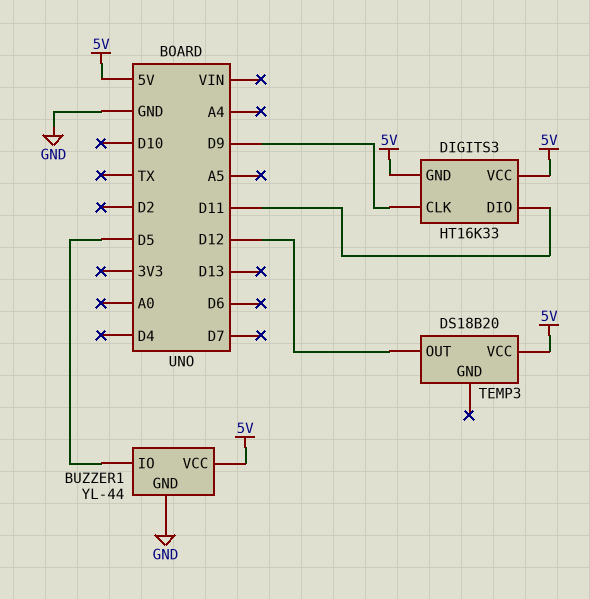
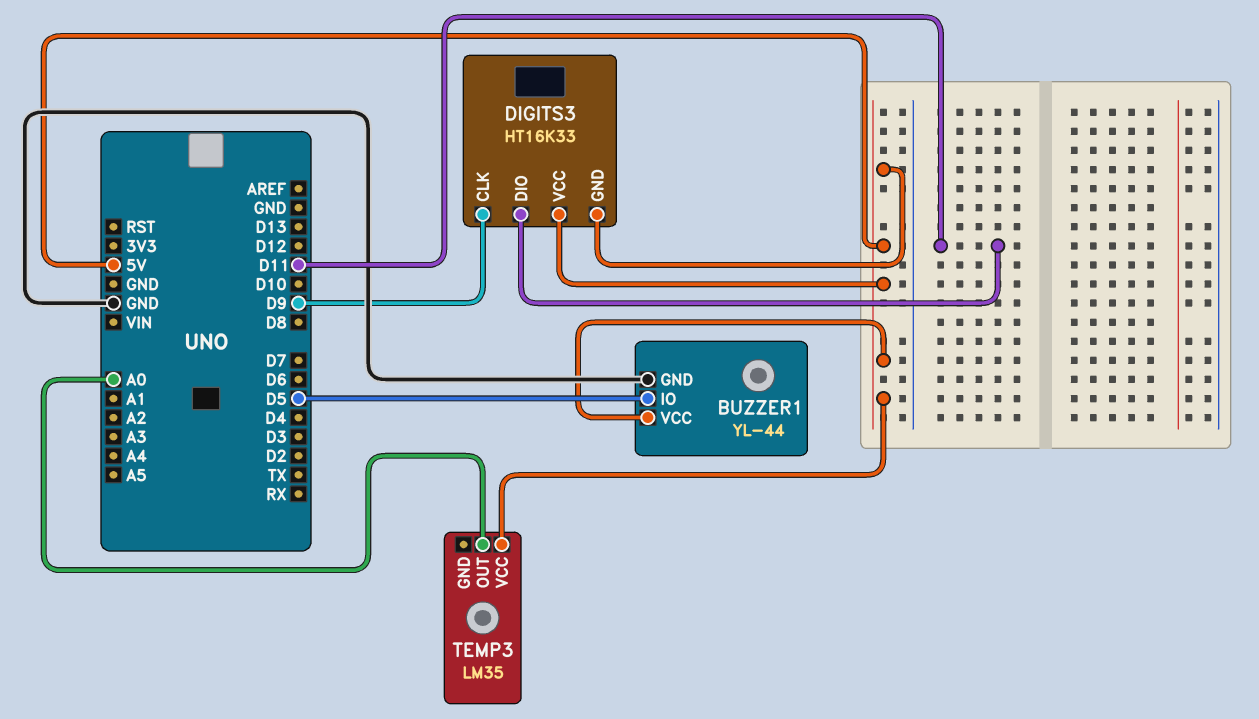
TEMP3: DS18B20 -> LM35
TEMP3 pin OUT: D12 -> A0

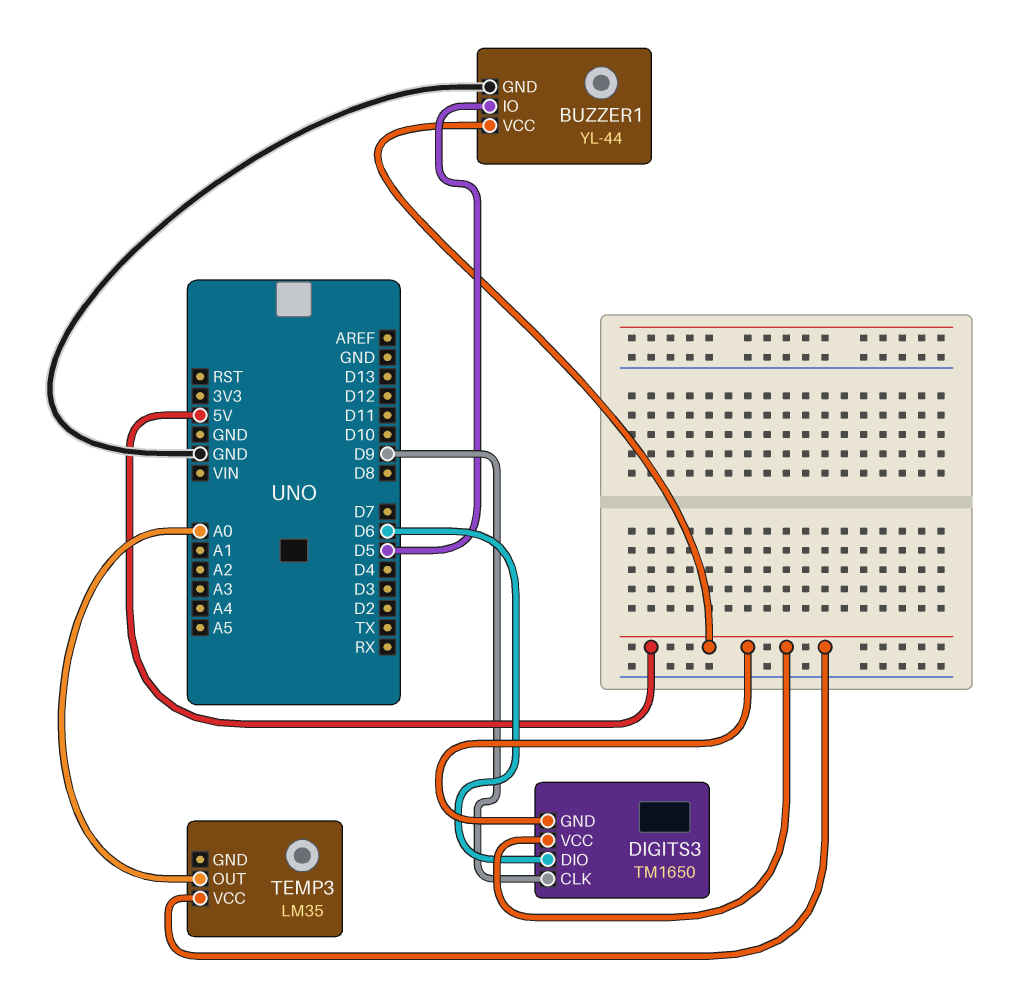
DIGITS3: HT16K33 -> TM1650
DIGITS3 pin DIO: D11 -> D6

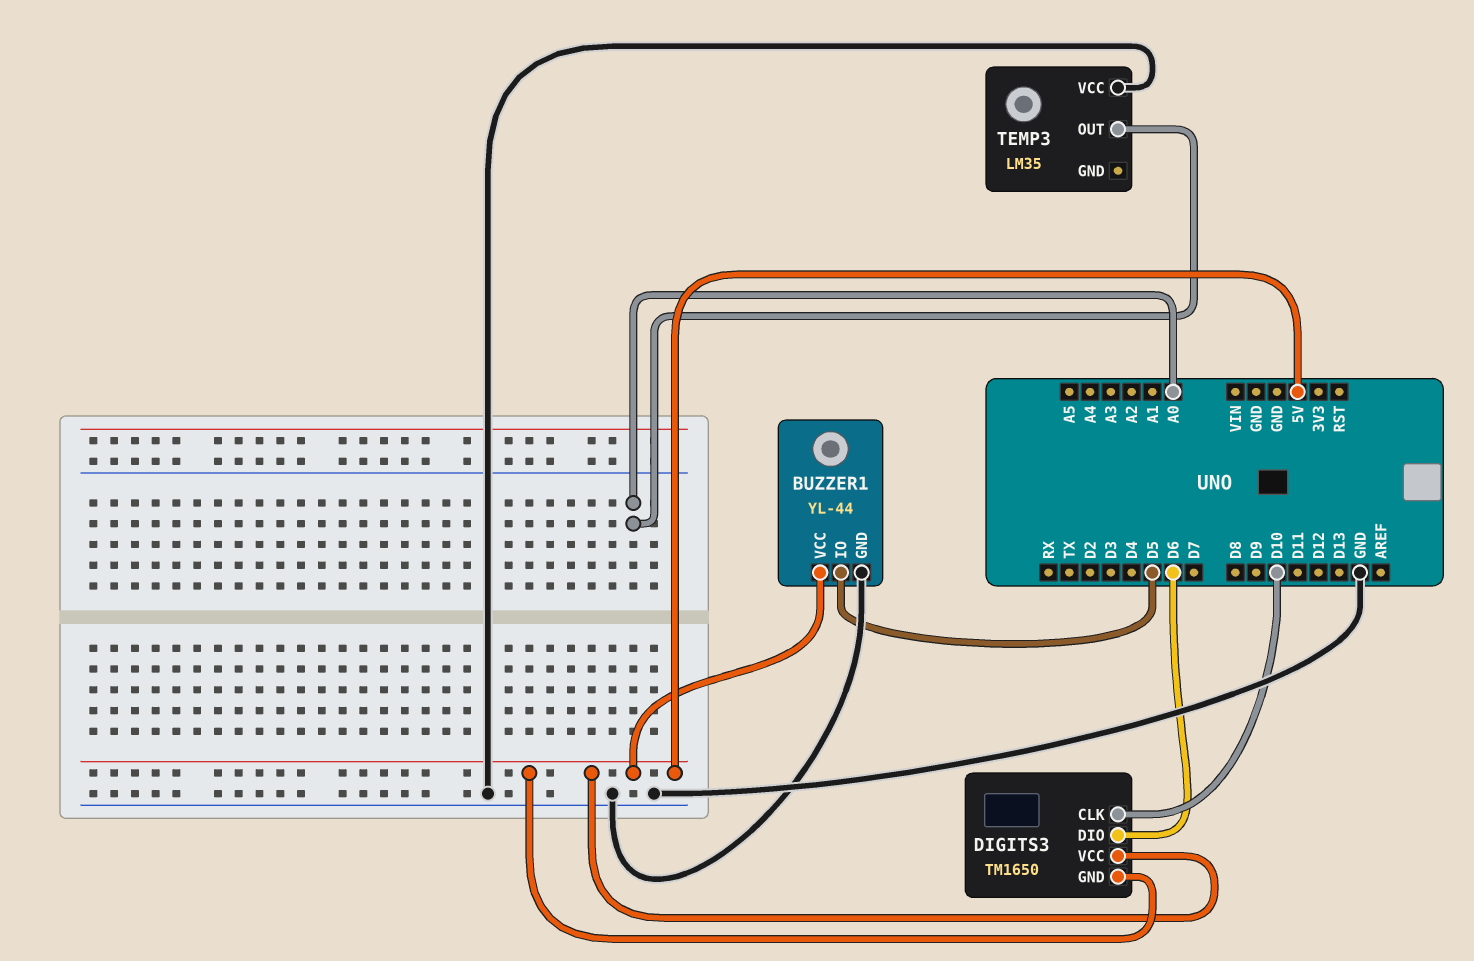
DIGITS3 pin CLK: D9 -> D10
TEMP3 pin VCC: 5V -> GND

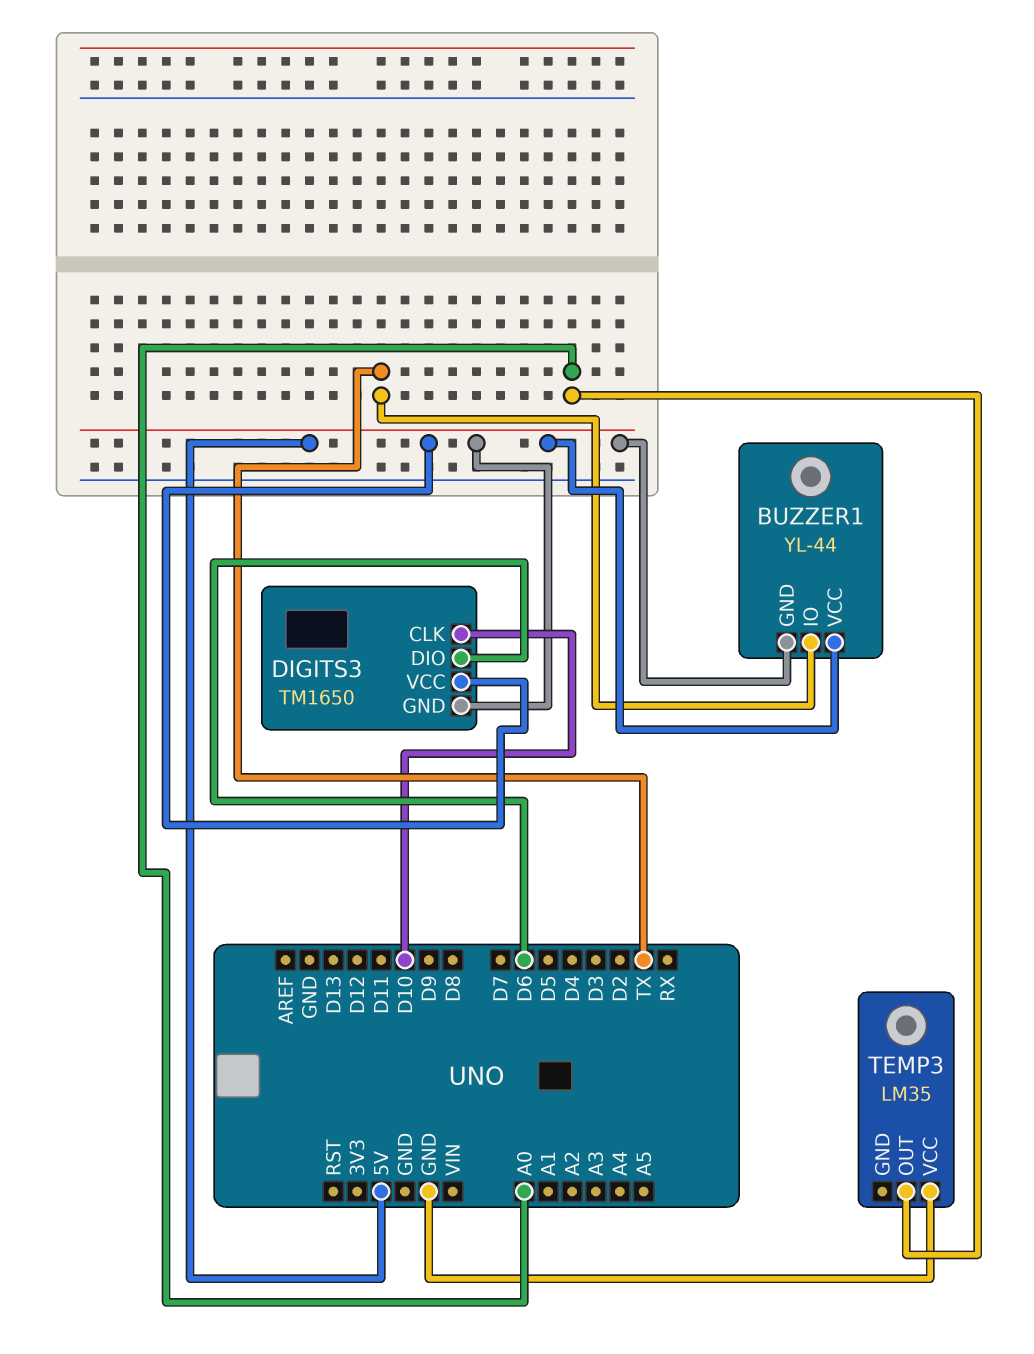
BUZZER1 pin GND: GND -> 5V
BUZZER1 pin IO: D5 -> TX

